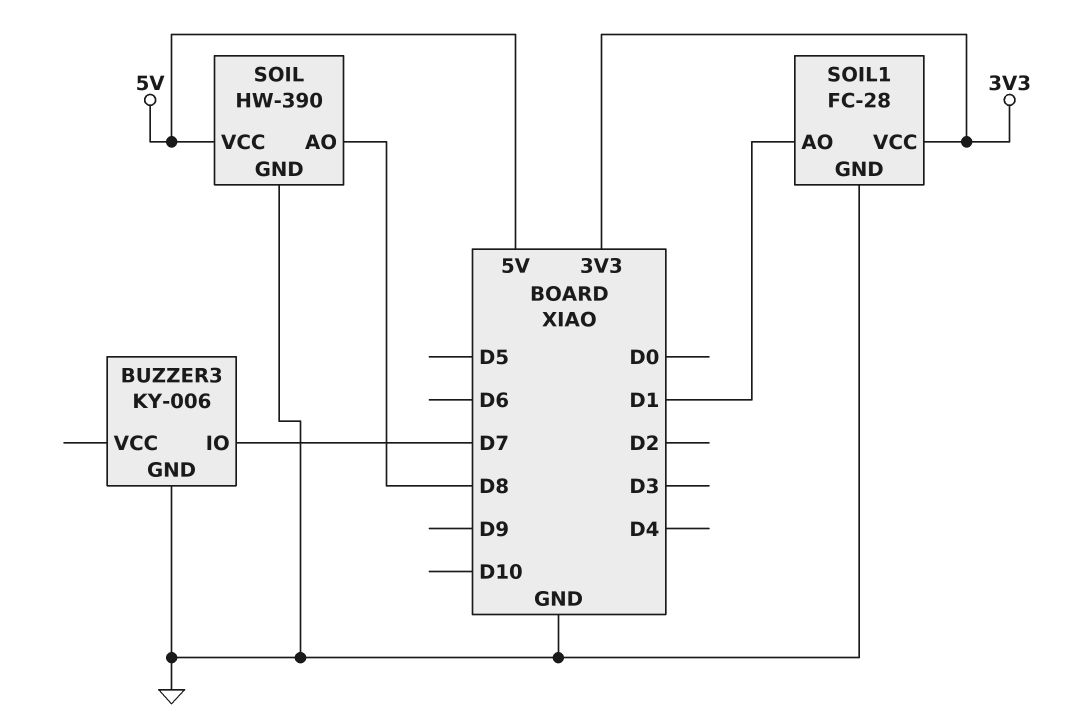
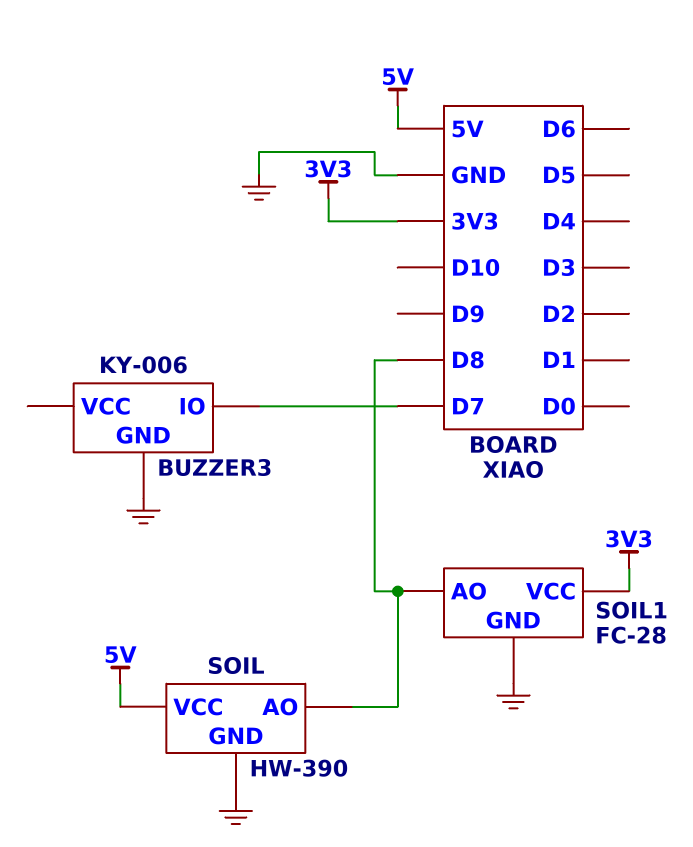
SOIL1 pin AO: D1 -> D8

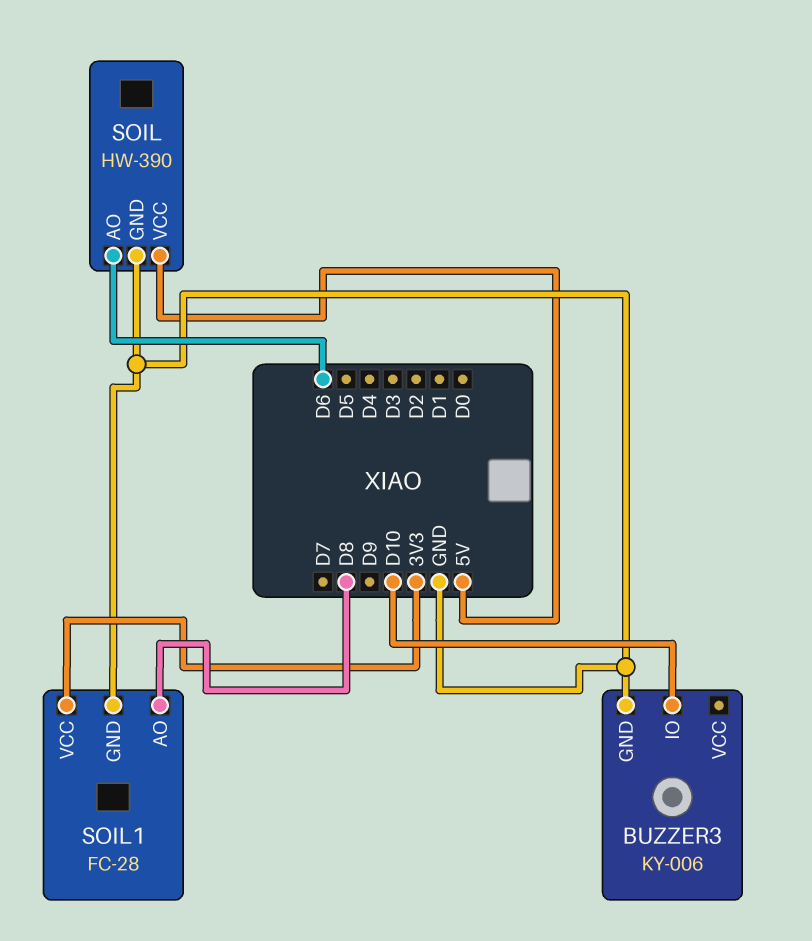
BUZZER3 pin IO: D7 -> D10
SOIL pin AO: D8 -> D6

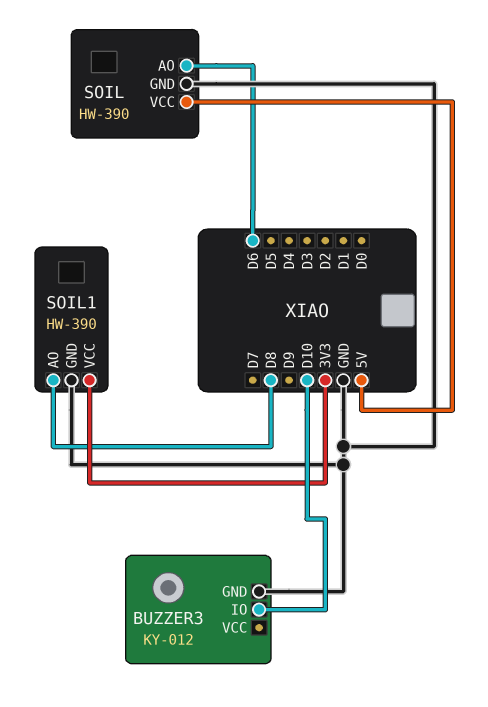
BUZZER3: KY-006 -> KY-012
SOIL1: FC-28 -> HW-390

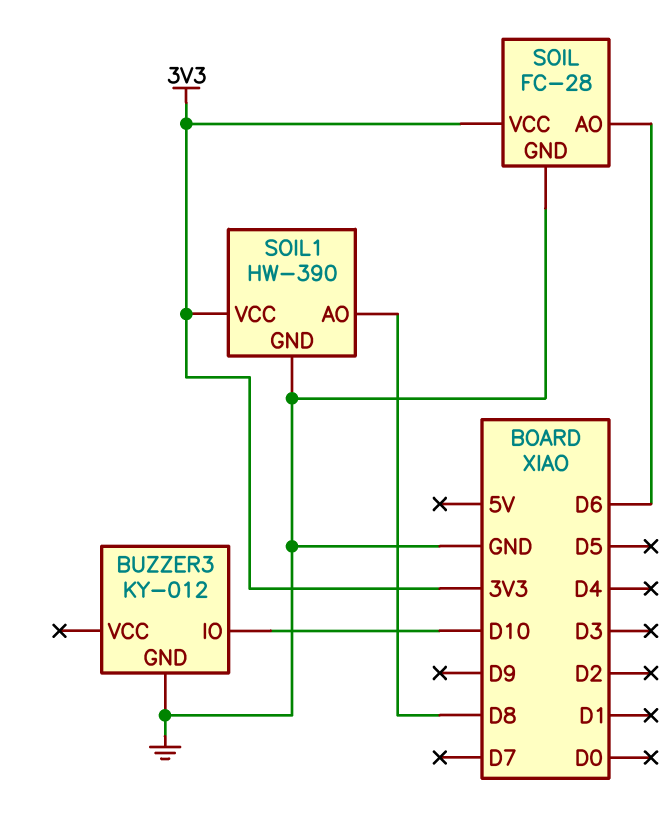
SOIL: HW-390 -> FC-28
SOIL pin VCC: 5V -> 3V3

